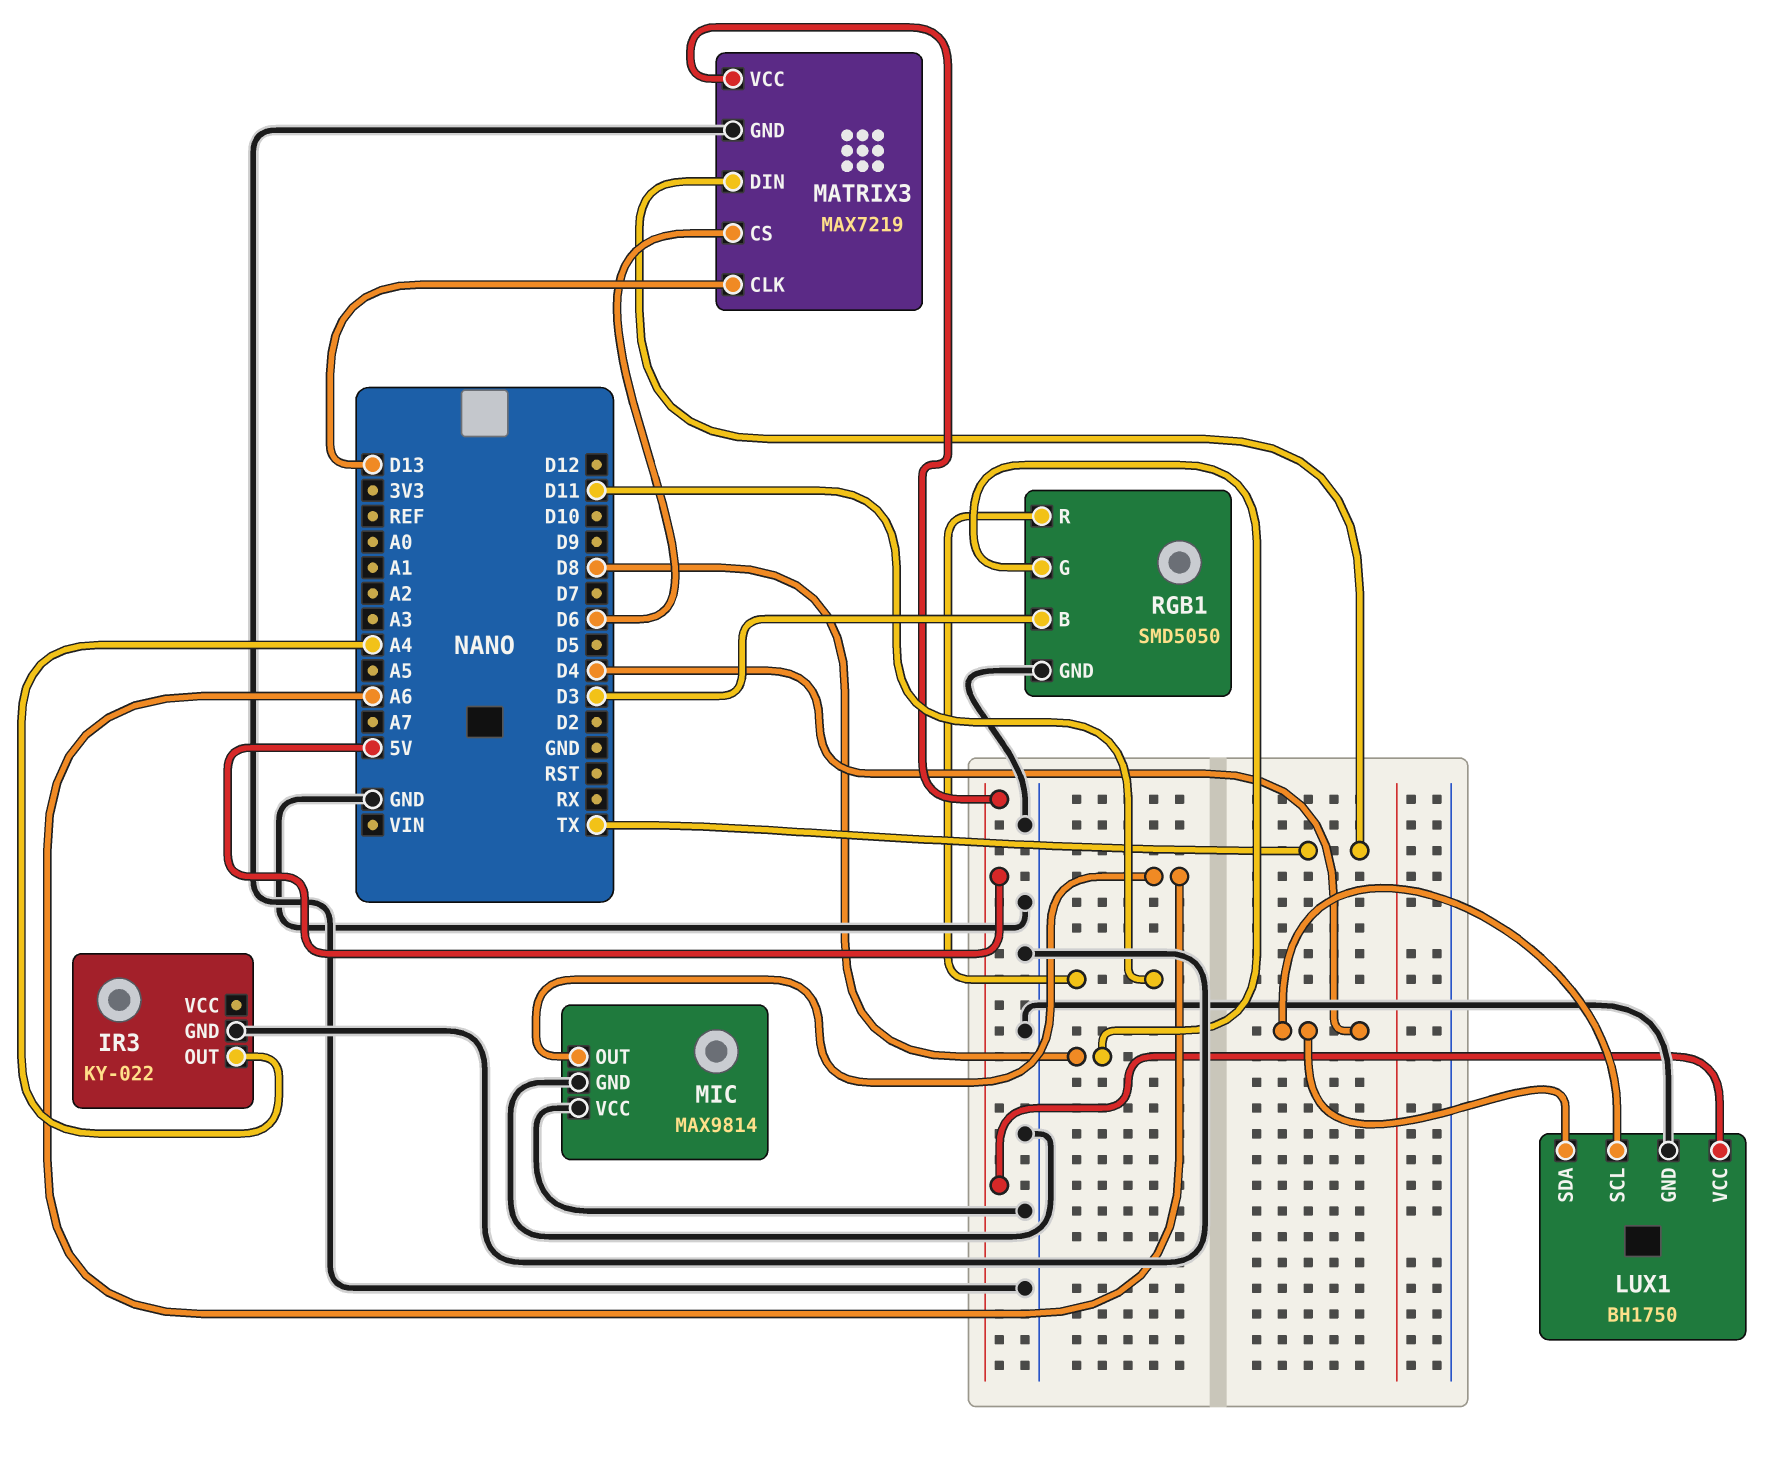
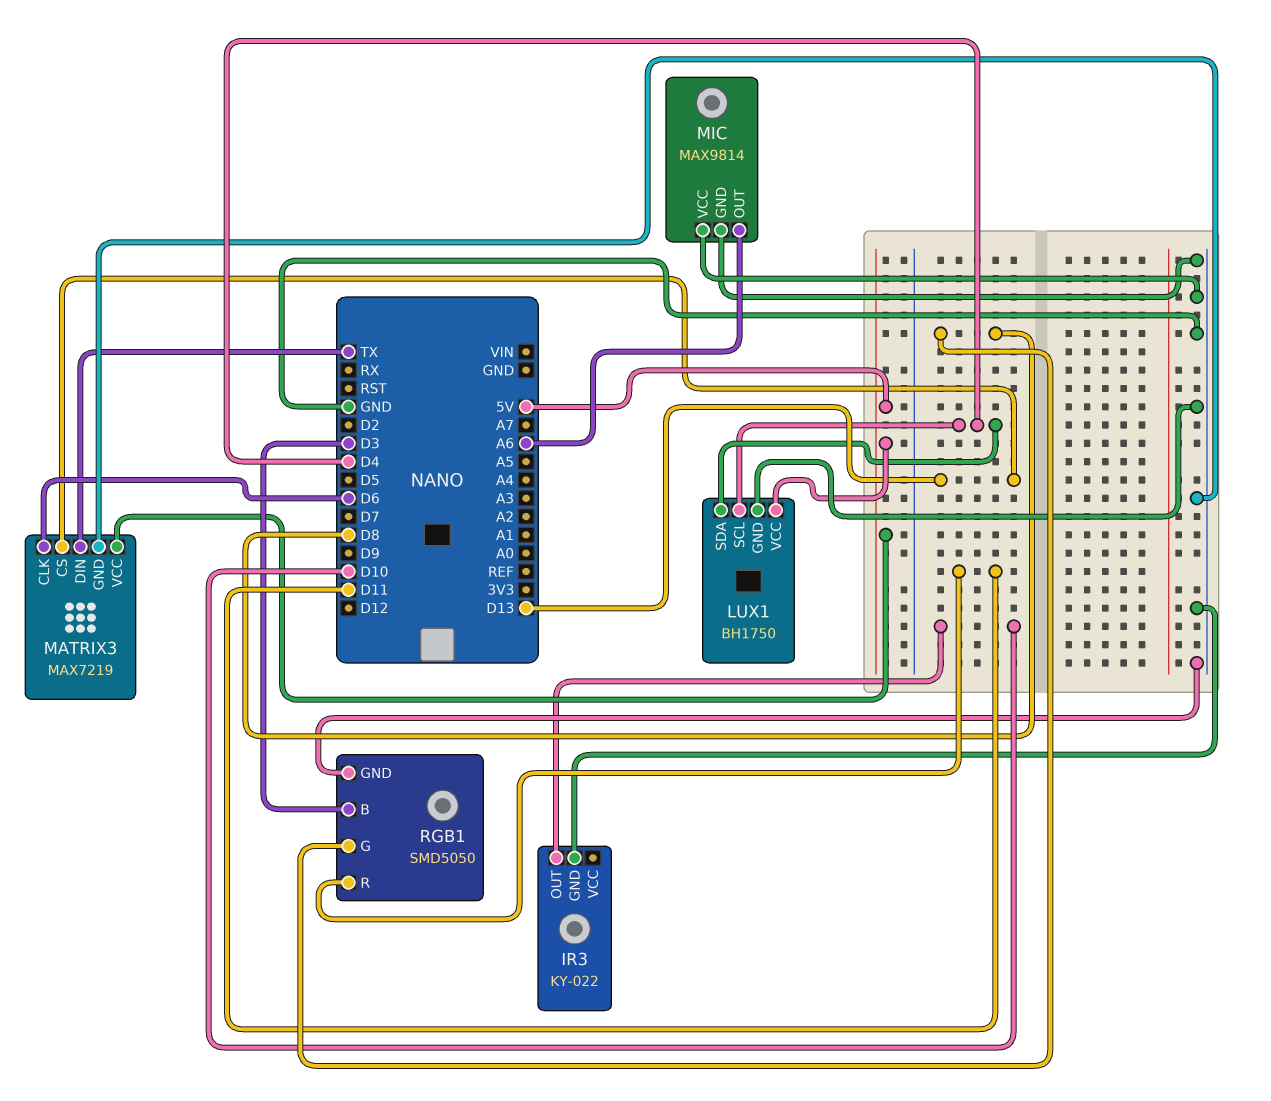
IR3 pin OUT: A4 -> D10
MATRIX3 pin CLK: D13 -> D6
MATRIX3 pin CS: D6 -> D13

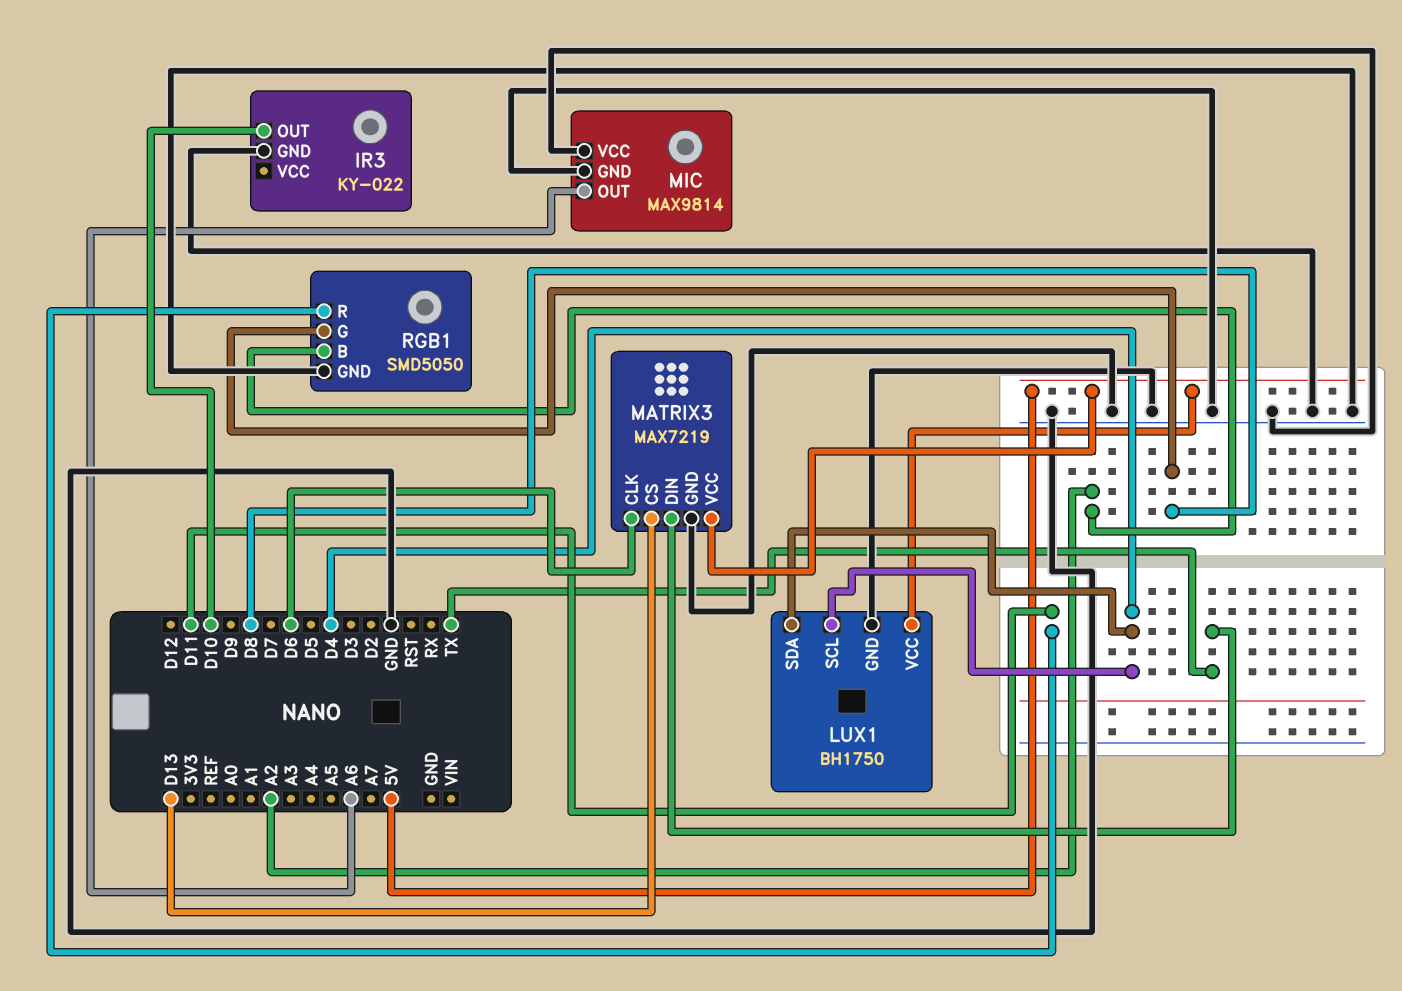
RGB1 pin B: D3 -> A2

